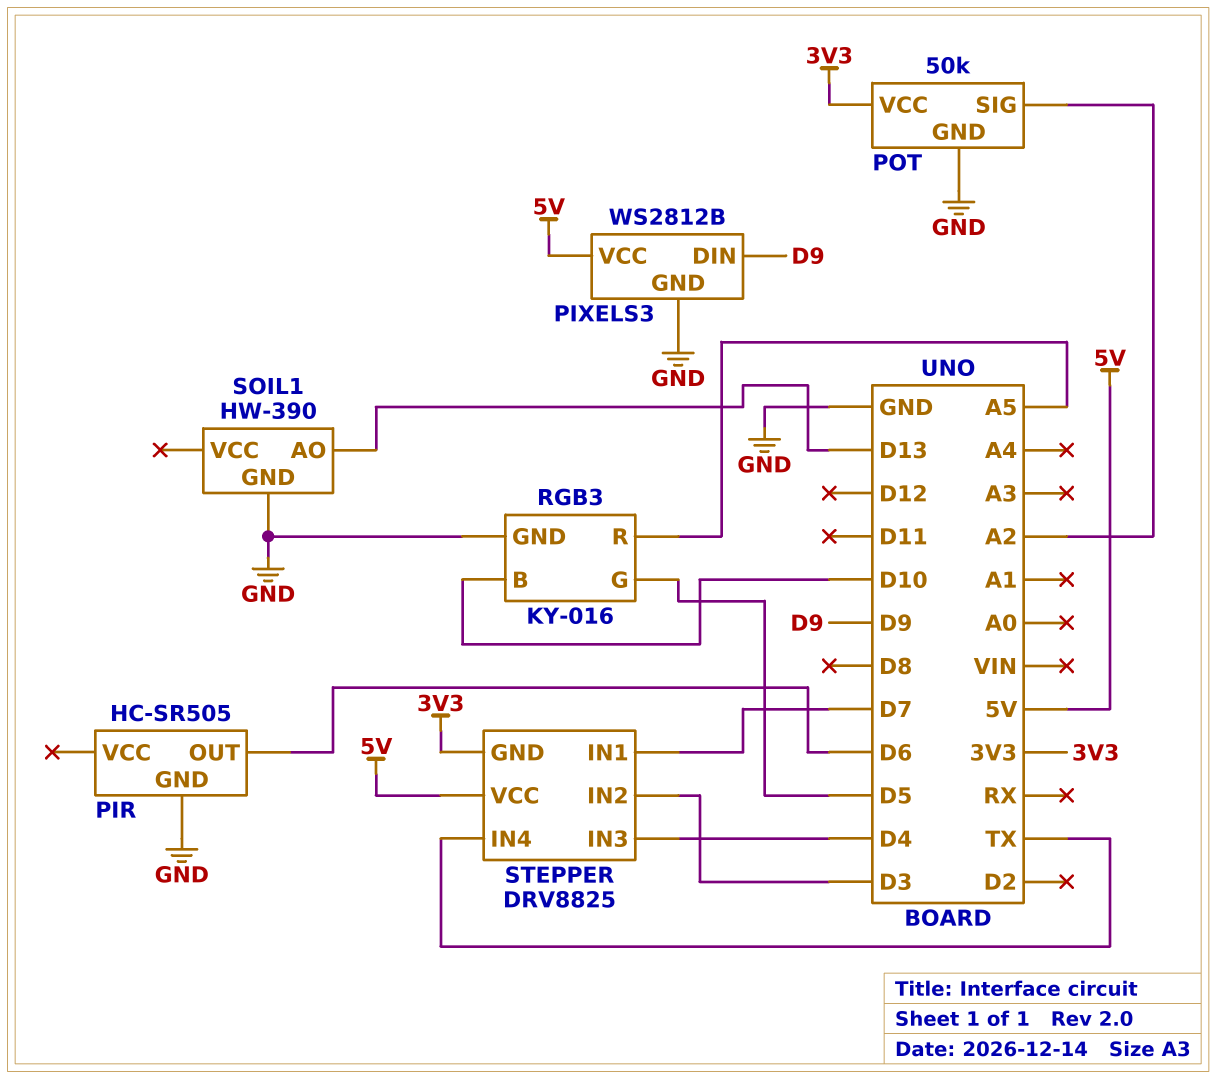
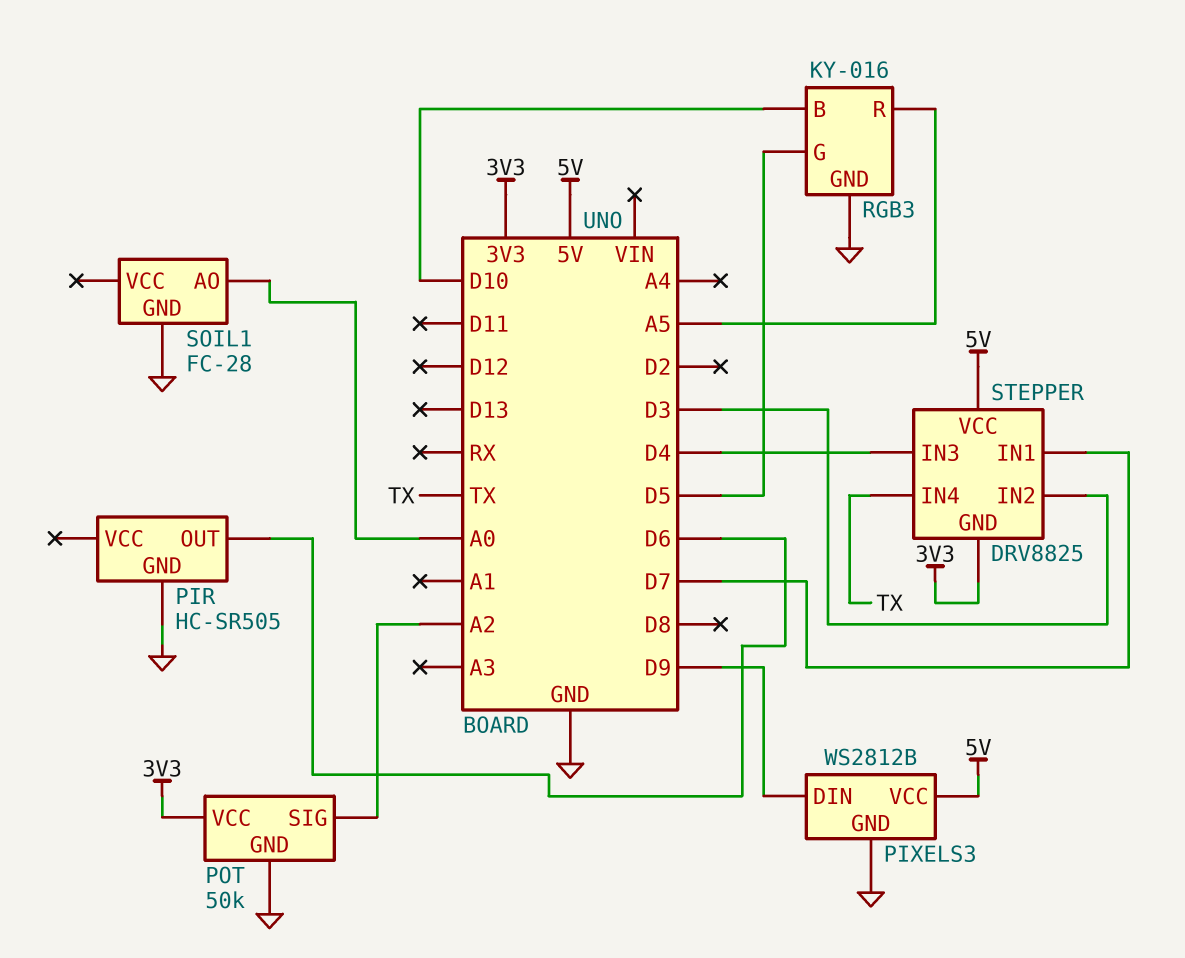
SOIL1: HW-390 -> FC-28
SOIL1 pin AO: D13 -> A0

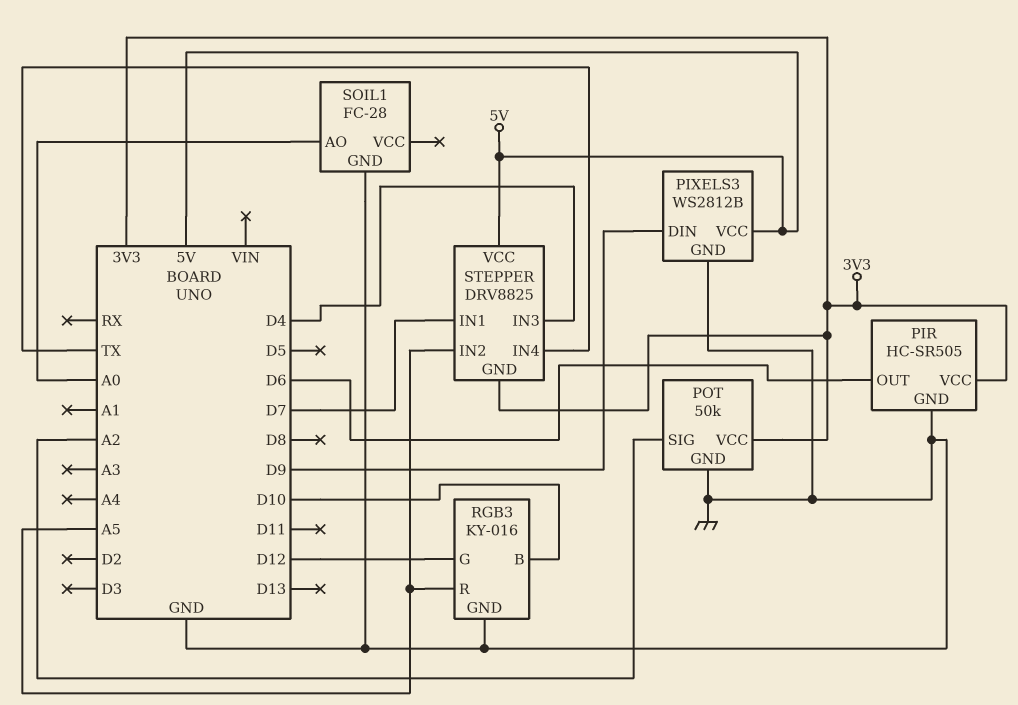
PIR pin VCC: none -> 3V3
RGB3 pin G: D5 -> D12
STEPPER pin IN2: D3 -> A5

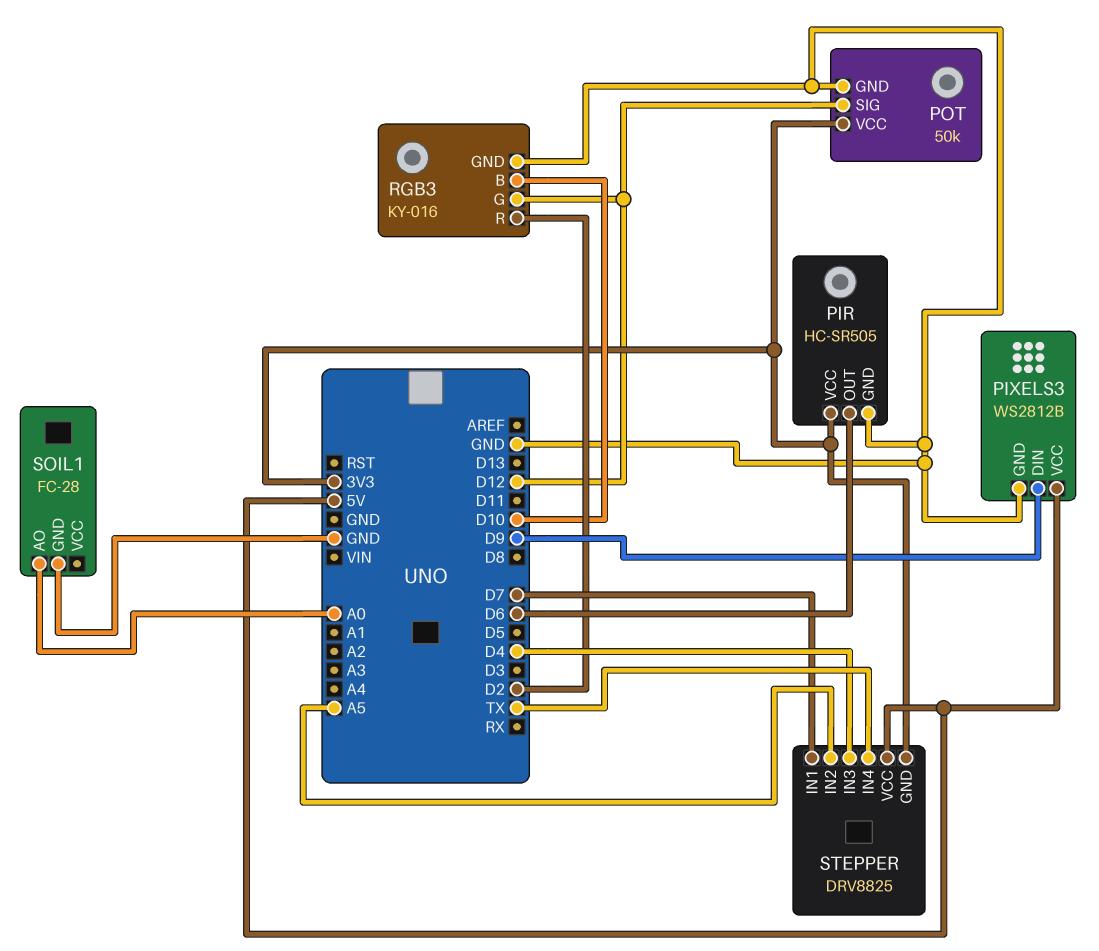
POT pin SIG: A2 -> D12
RGB3 pin R: A5 -> D2

